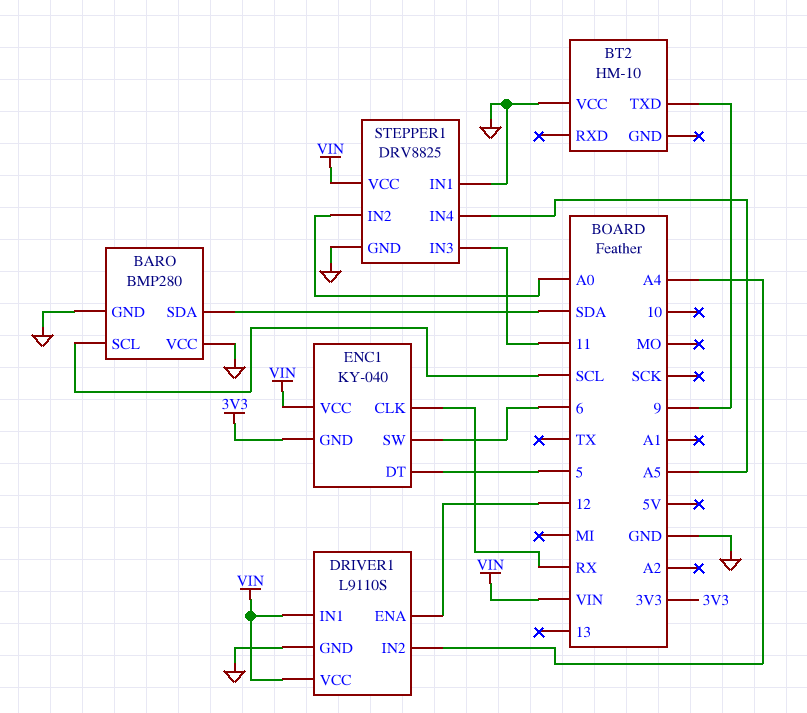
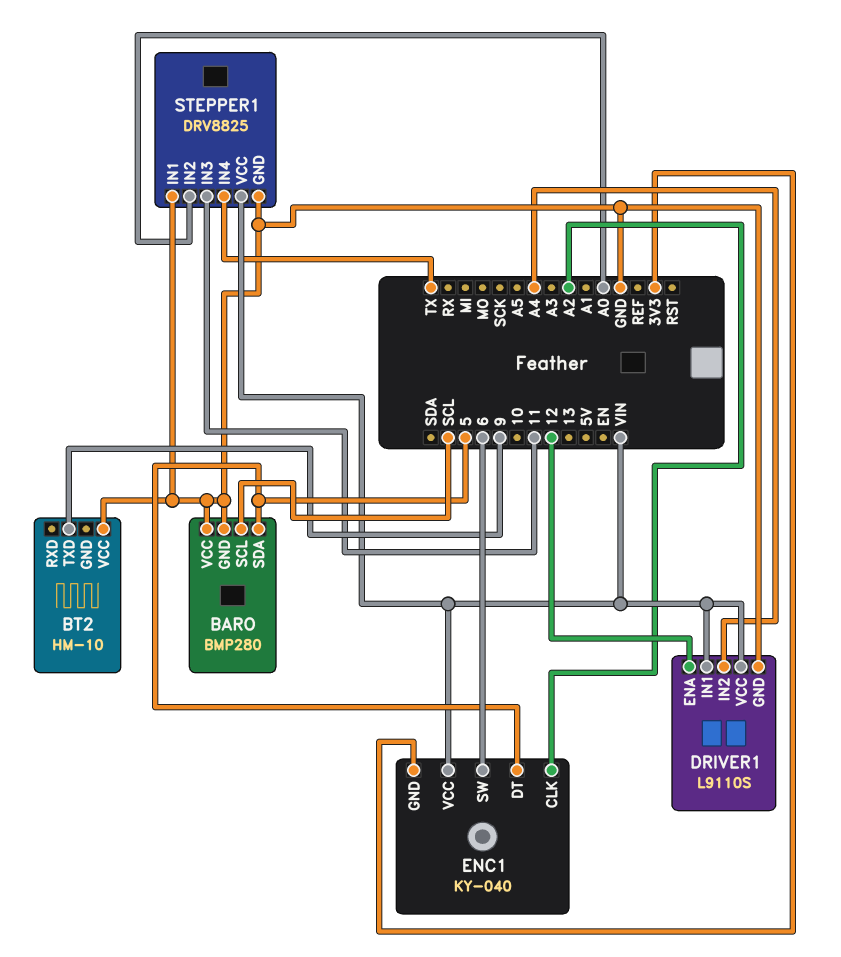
BARO pin SDA: SDA -> 5
ENC1 pin CLK: RX -> A2
STEPPER1 pin IN4: A5 -> TX

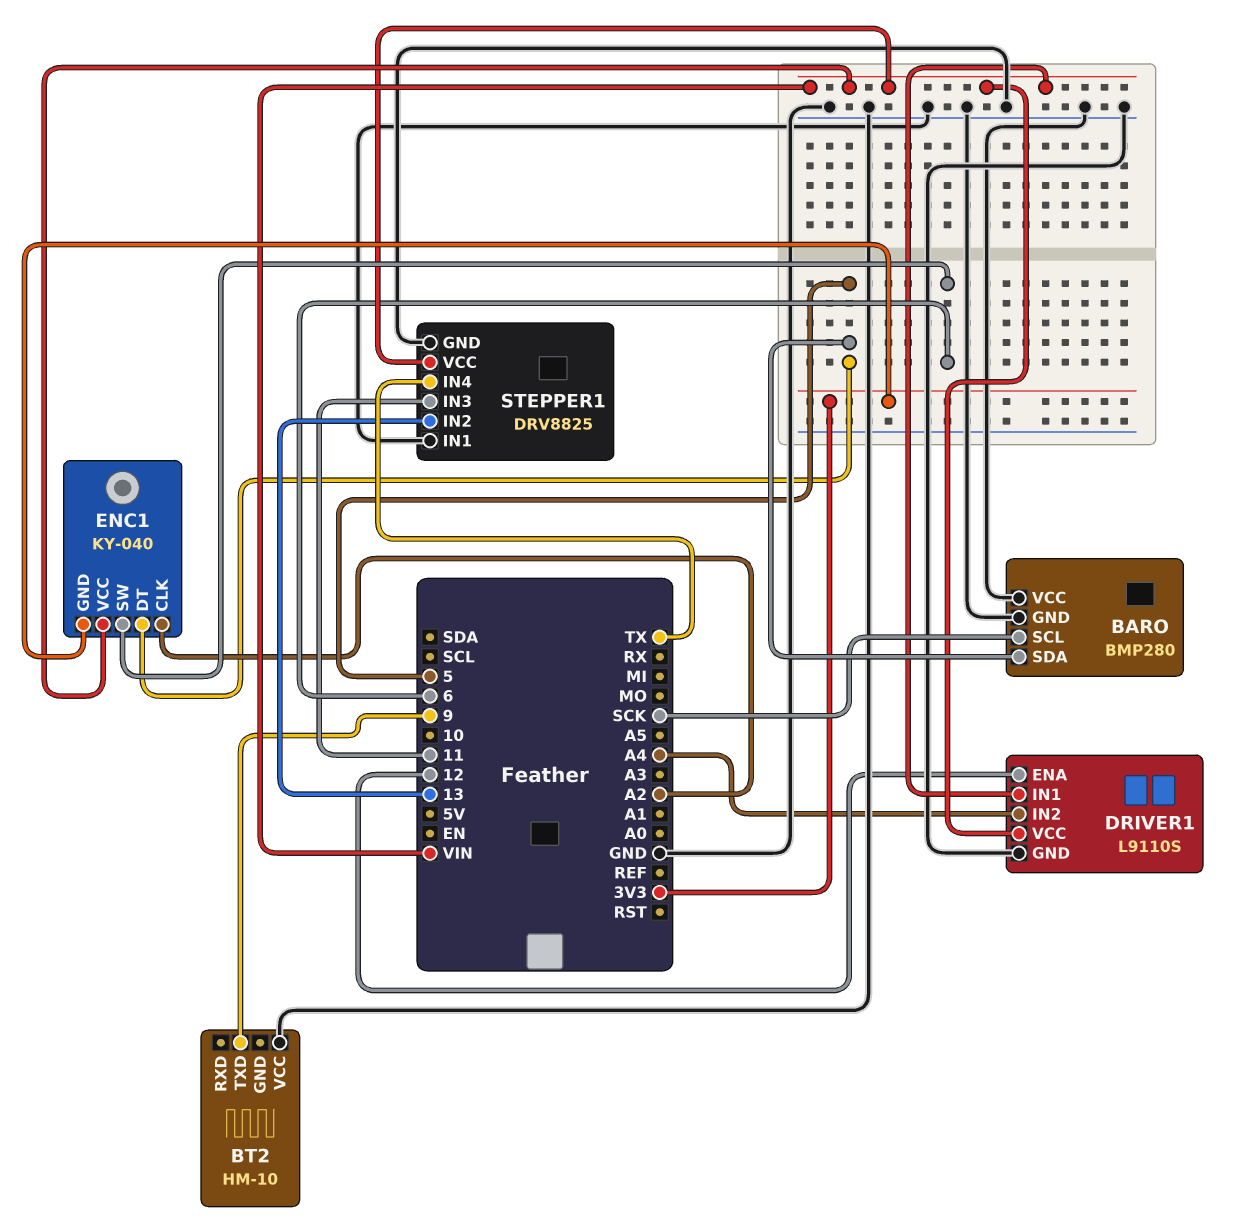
BARO pin SCL: SCL -> SCK
STEPPER1 pin IN2: A0 -> 13

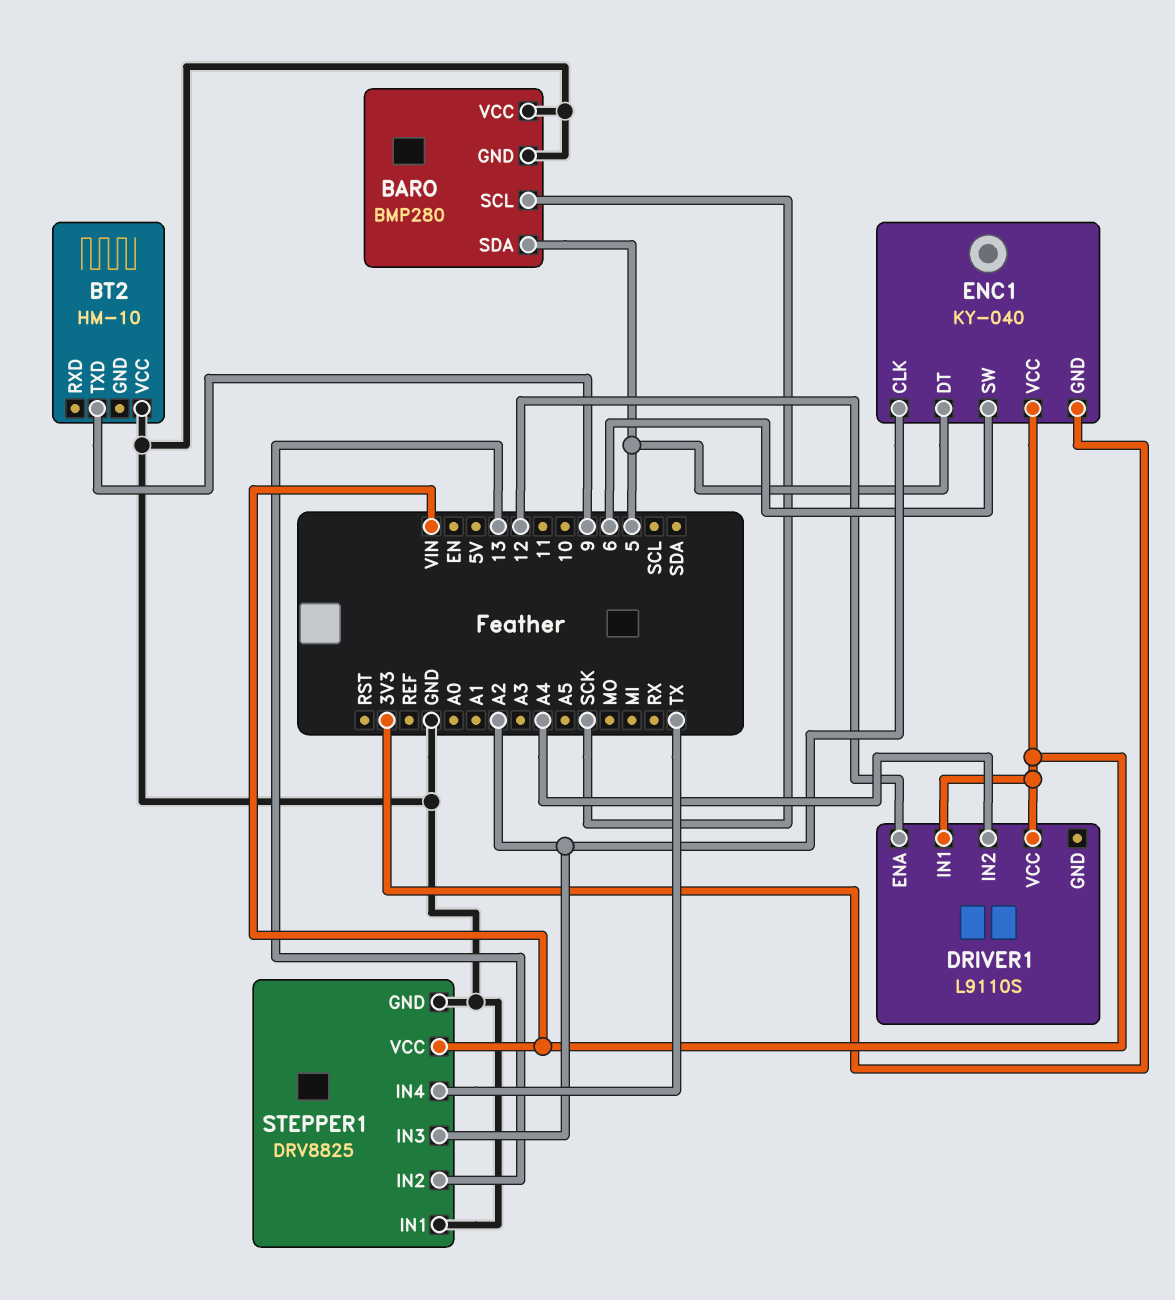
DRIVER1 pin GND: GND -> none
STEPPER1 pin IN3: 11 -> A2

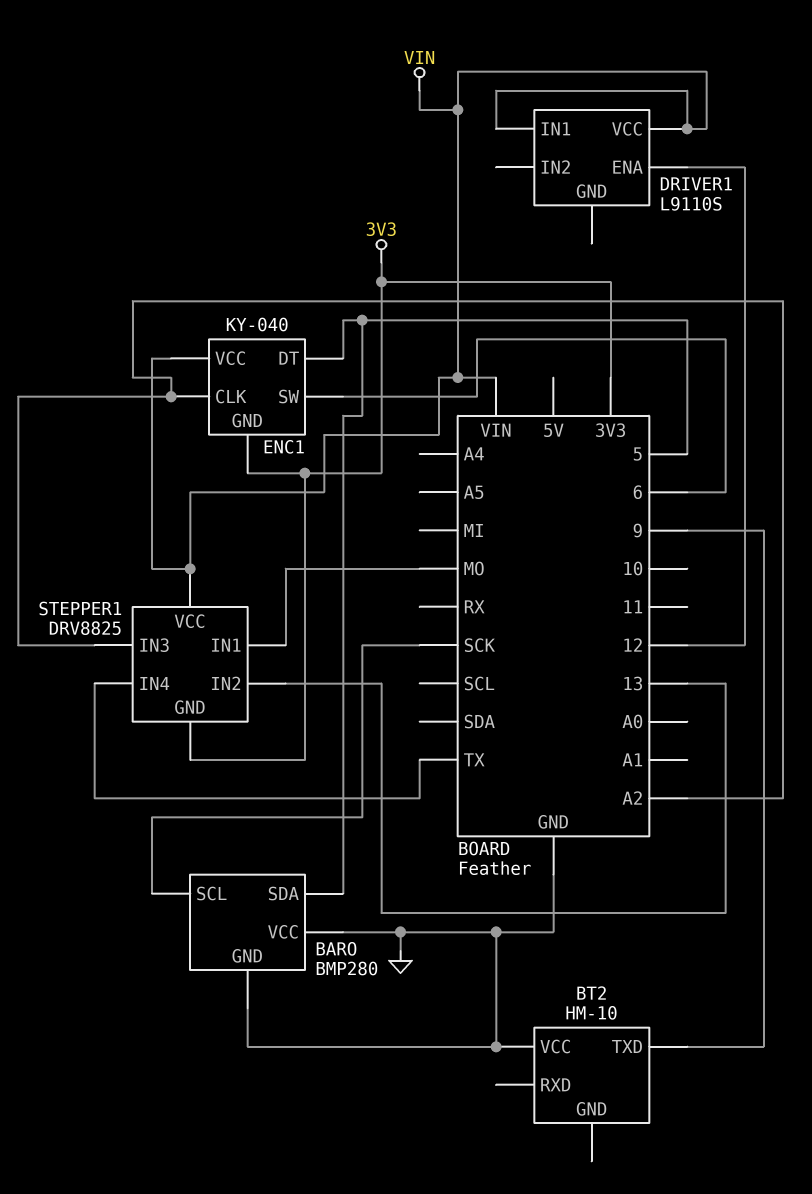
DRIVER1 pin IN2: A4 -> none
STEPPER1 pin GND: GND -> 3V3
STEPPER1 pin IN1: GND -> MO

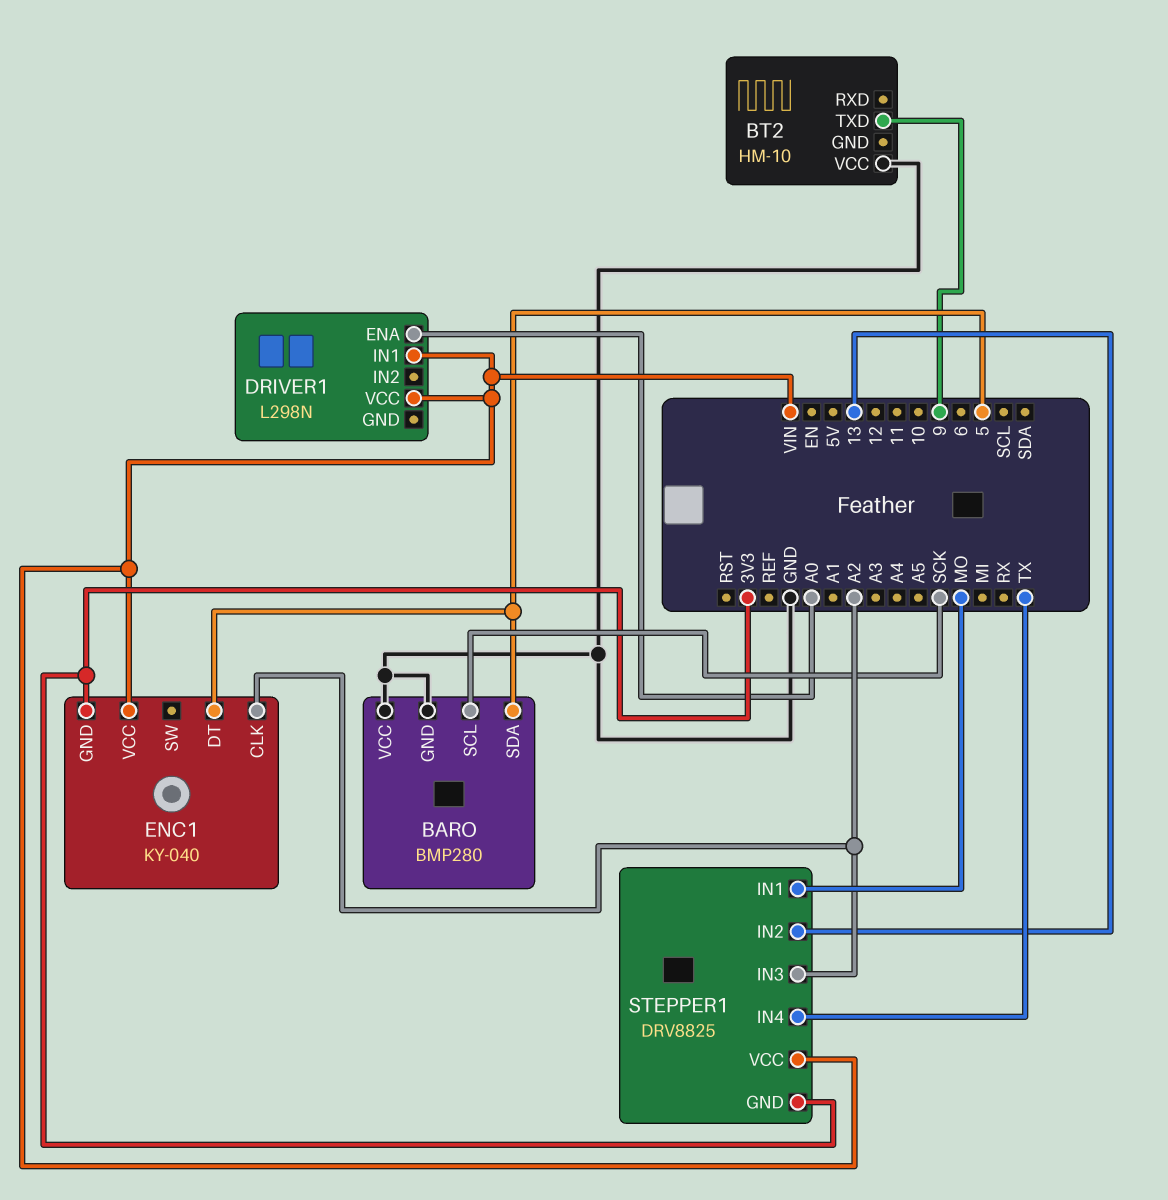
DRIVER1: L9110S -> L298N
DRIVER1 pin ENA: 12 -> A0
ENC1 pin SW: 6 -> none

